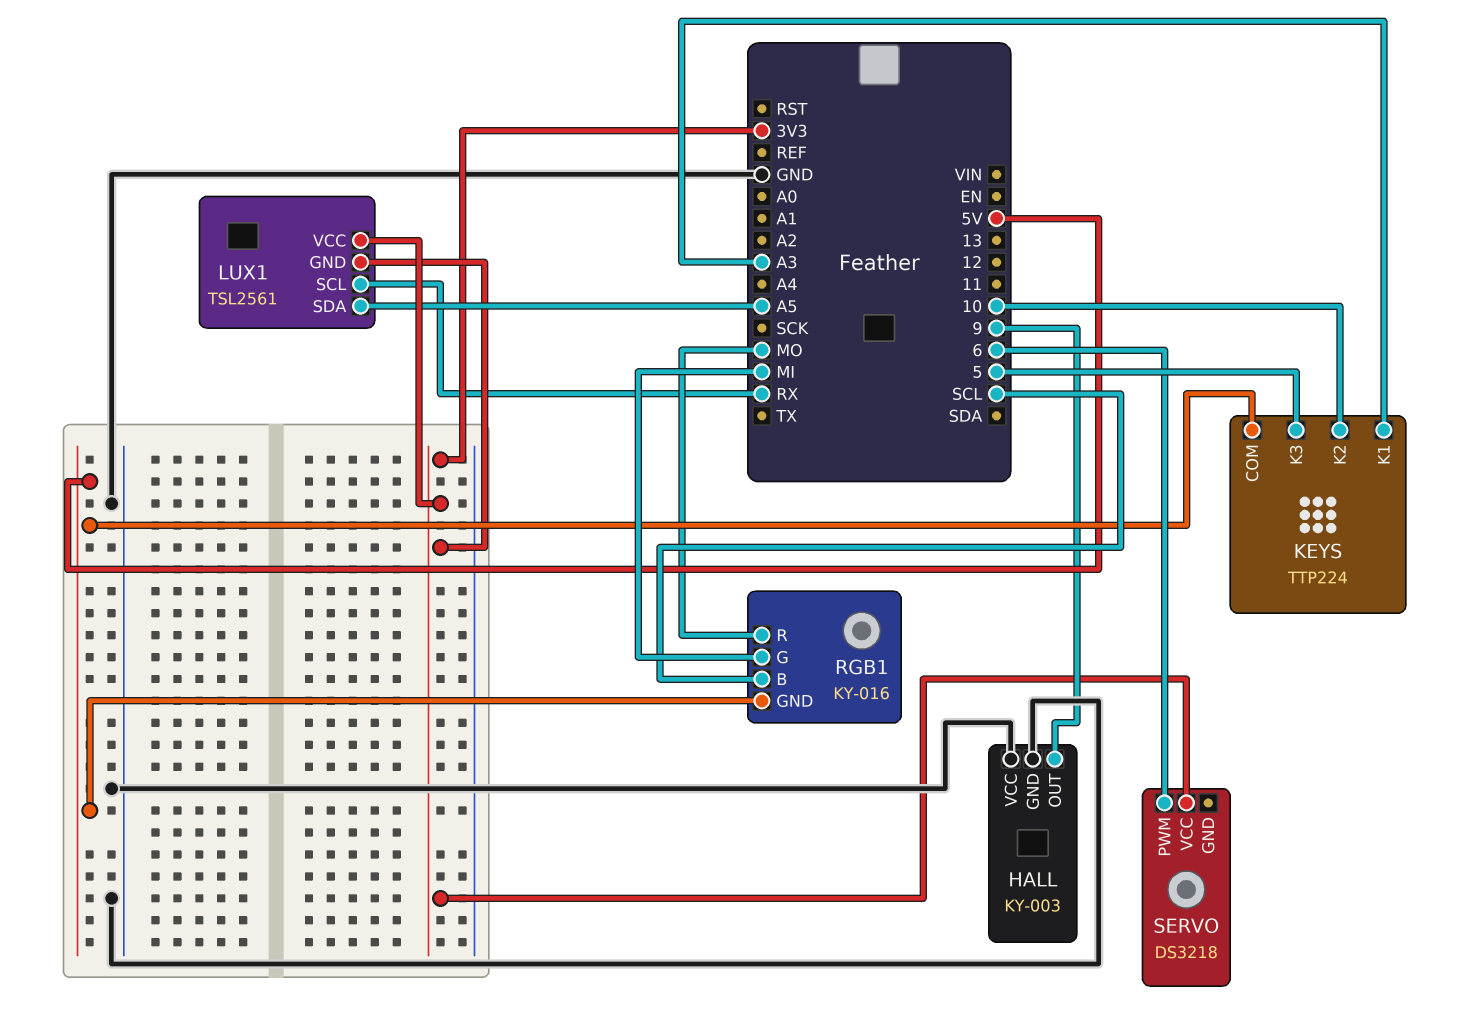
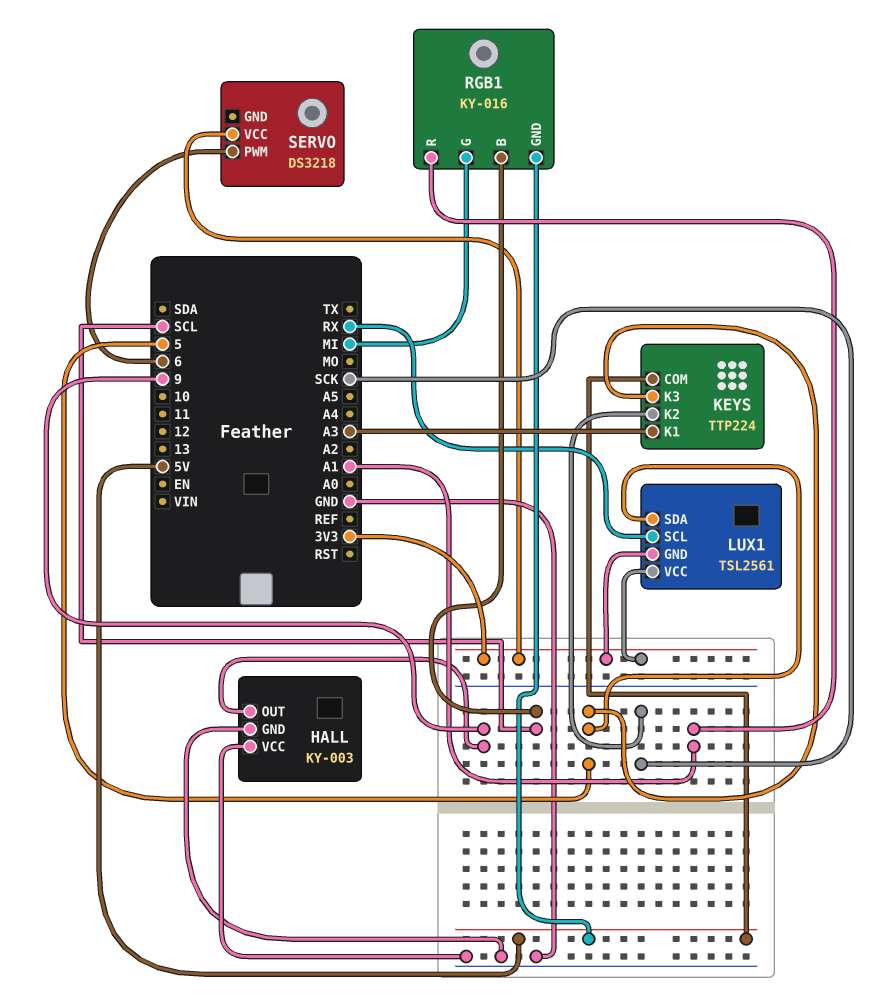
KEYS pin K2: 10 -> SCK
LUX1 pin SDA: A5 -> 5
RGB1 pin R: MO -> A1

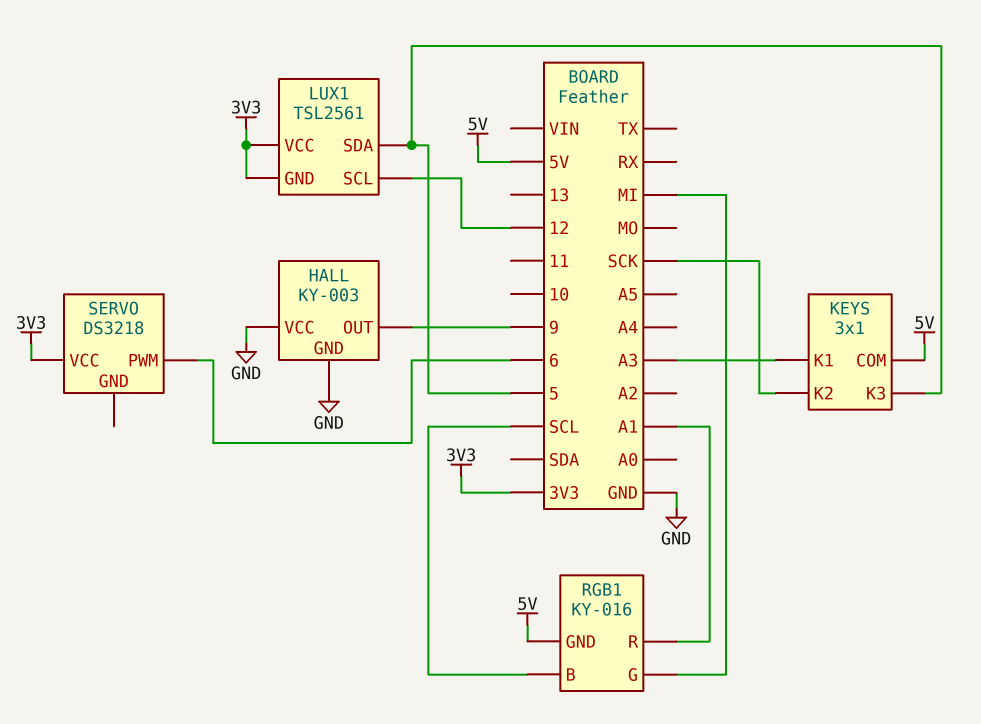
KEYS: TTP224 -> 3x1
LUX1 pin SCL: RX -> 12

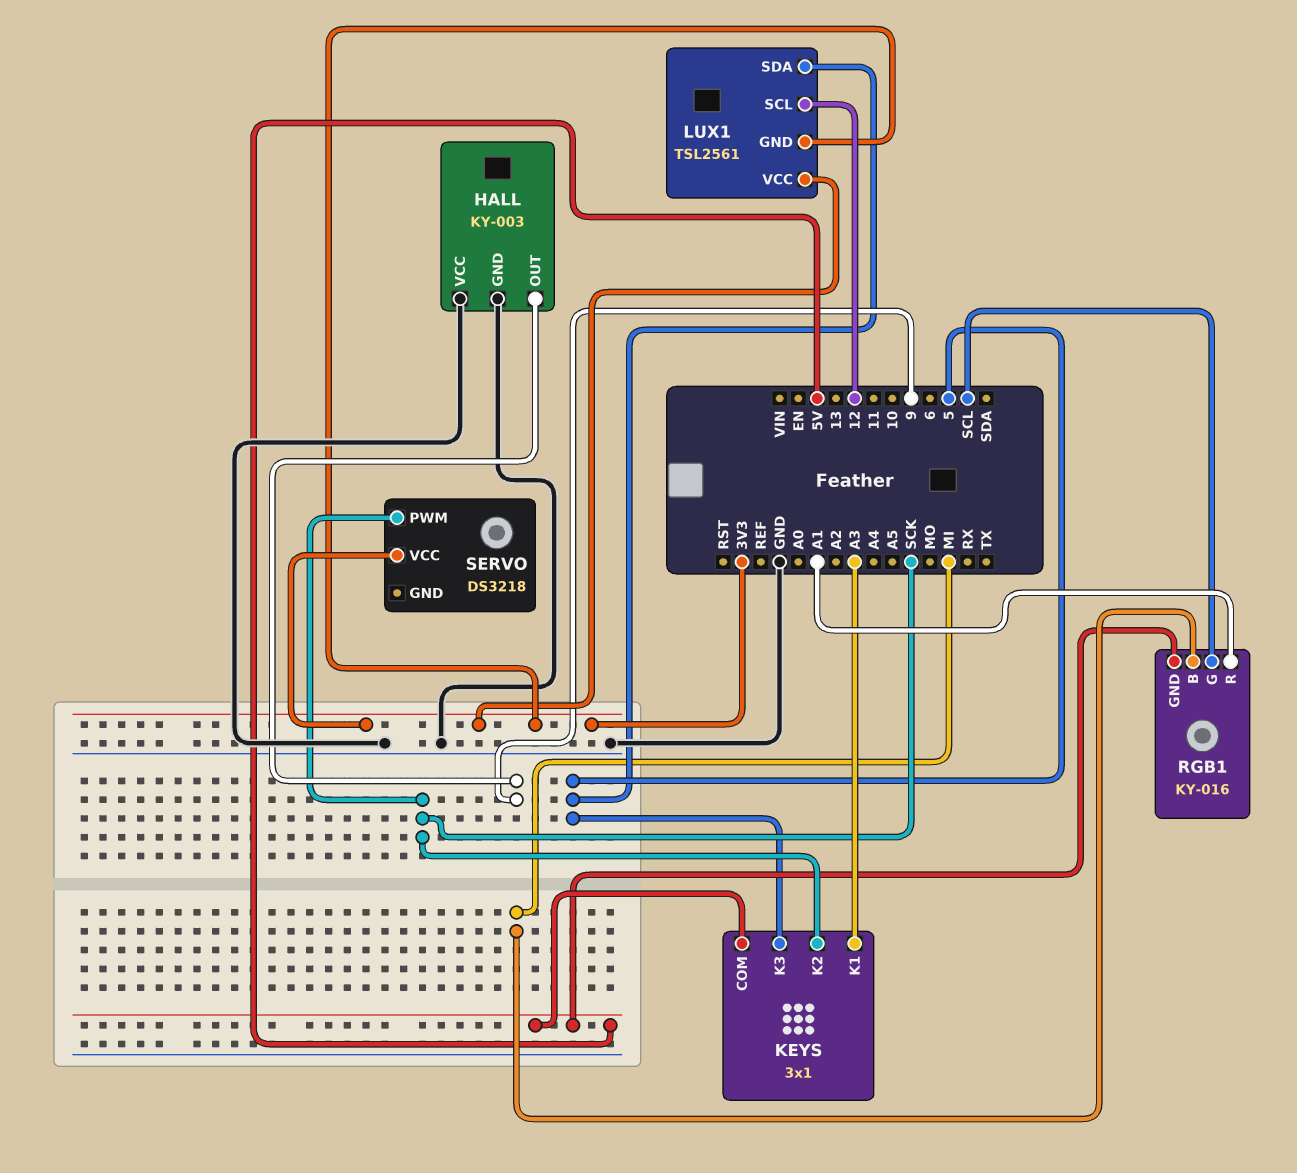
RGB1 pin B: SCL -> MI
RGB1 pin G: MI -> SCL
SERVO pin PWM: 6 -> SCK

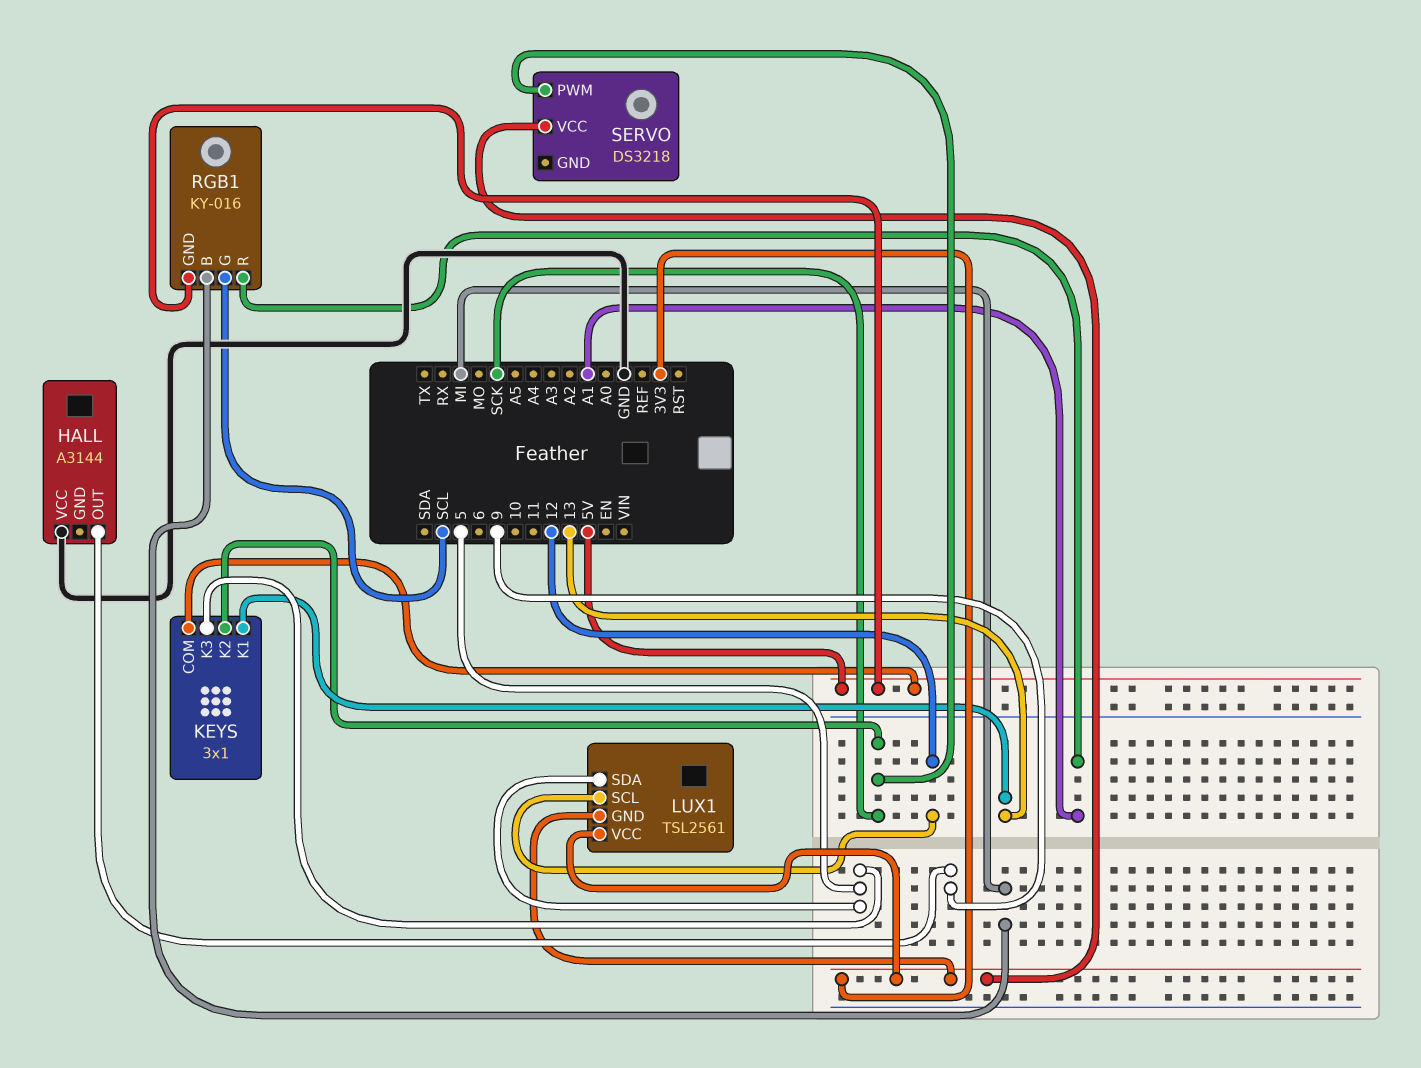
HALL: KY-003 -> A3144
HALL pin GND: GND -> none
KEYS pin K1: A3 -> 13

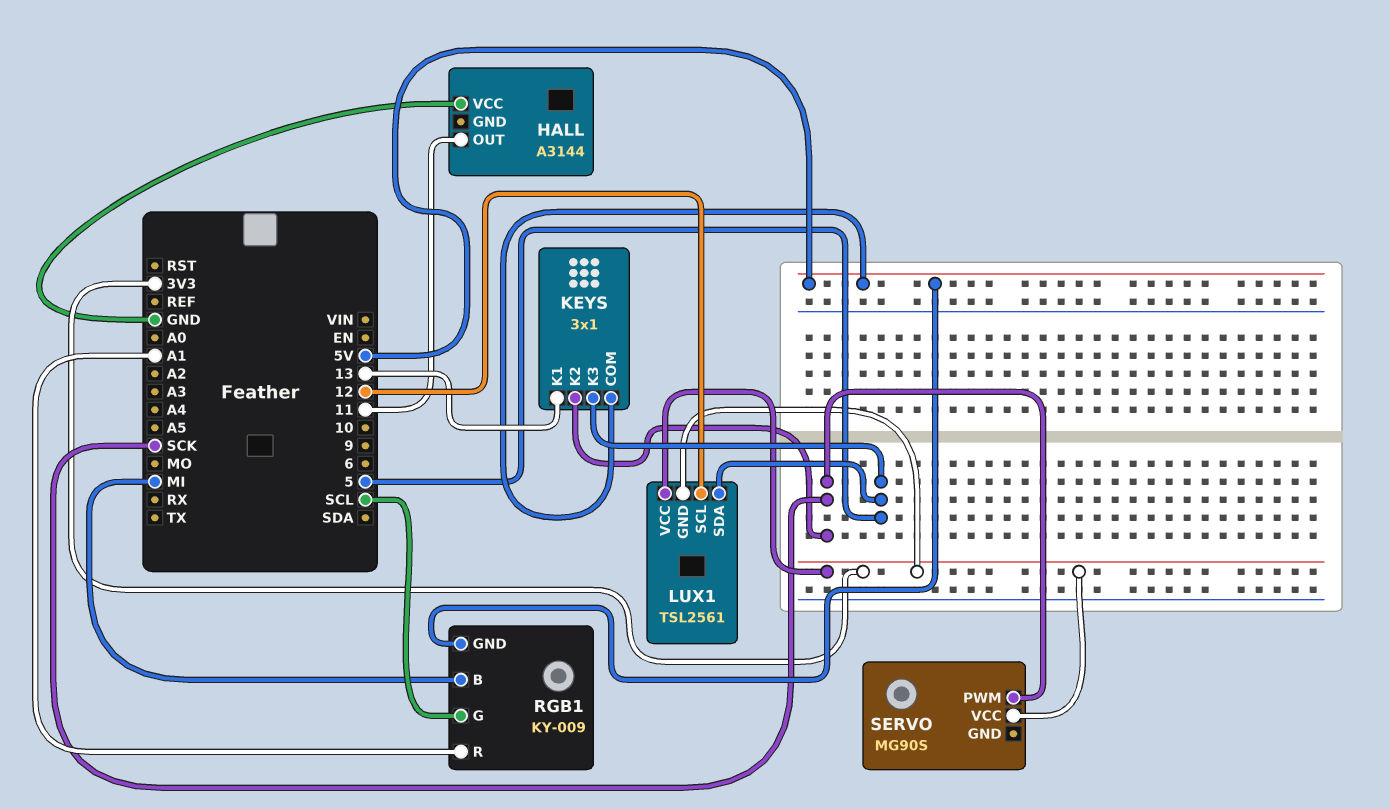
HALL pin OUT: 9 -> 11
RGB1: KY-016 -> KY-009
SERVO: DS3218 -> MG90S

